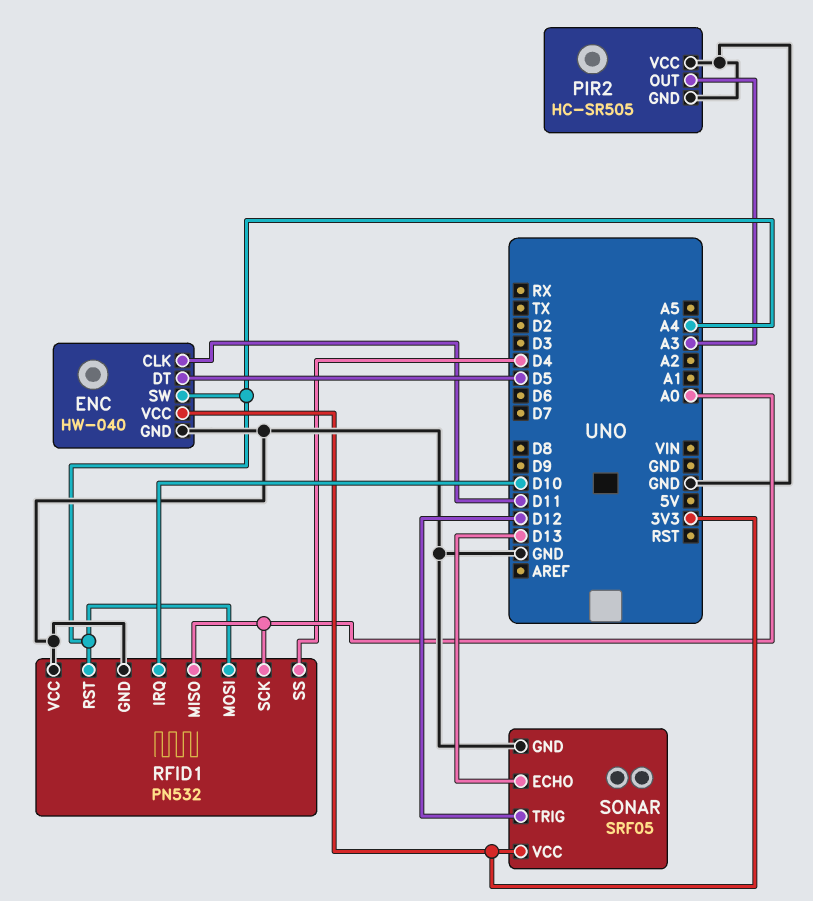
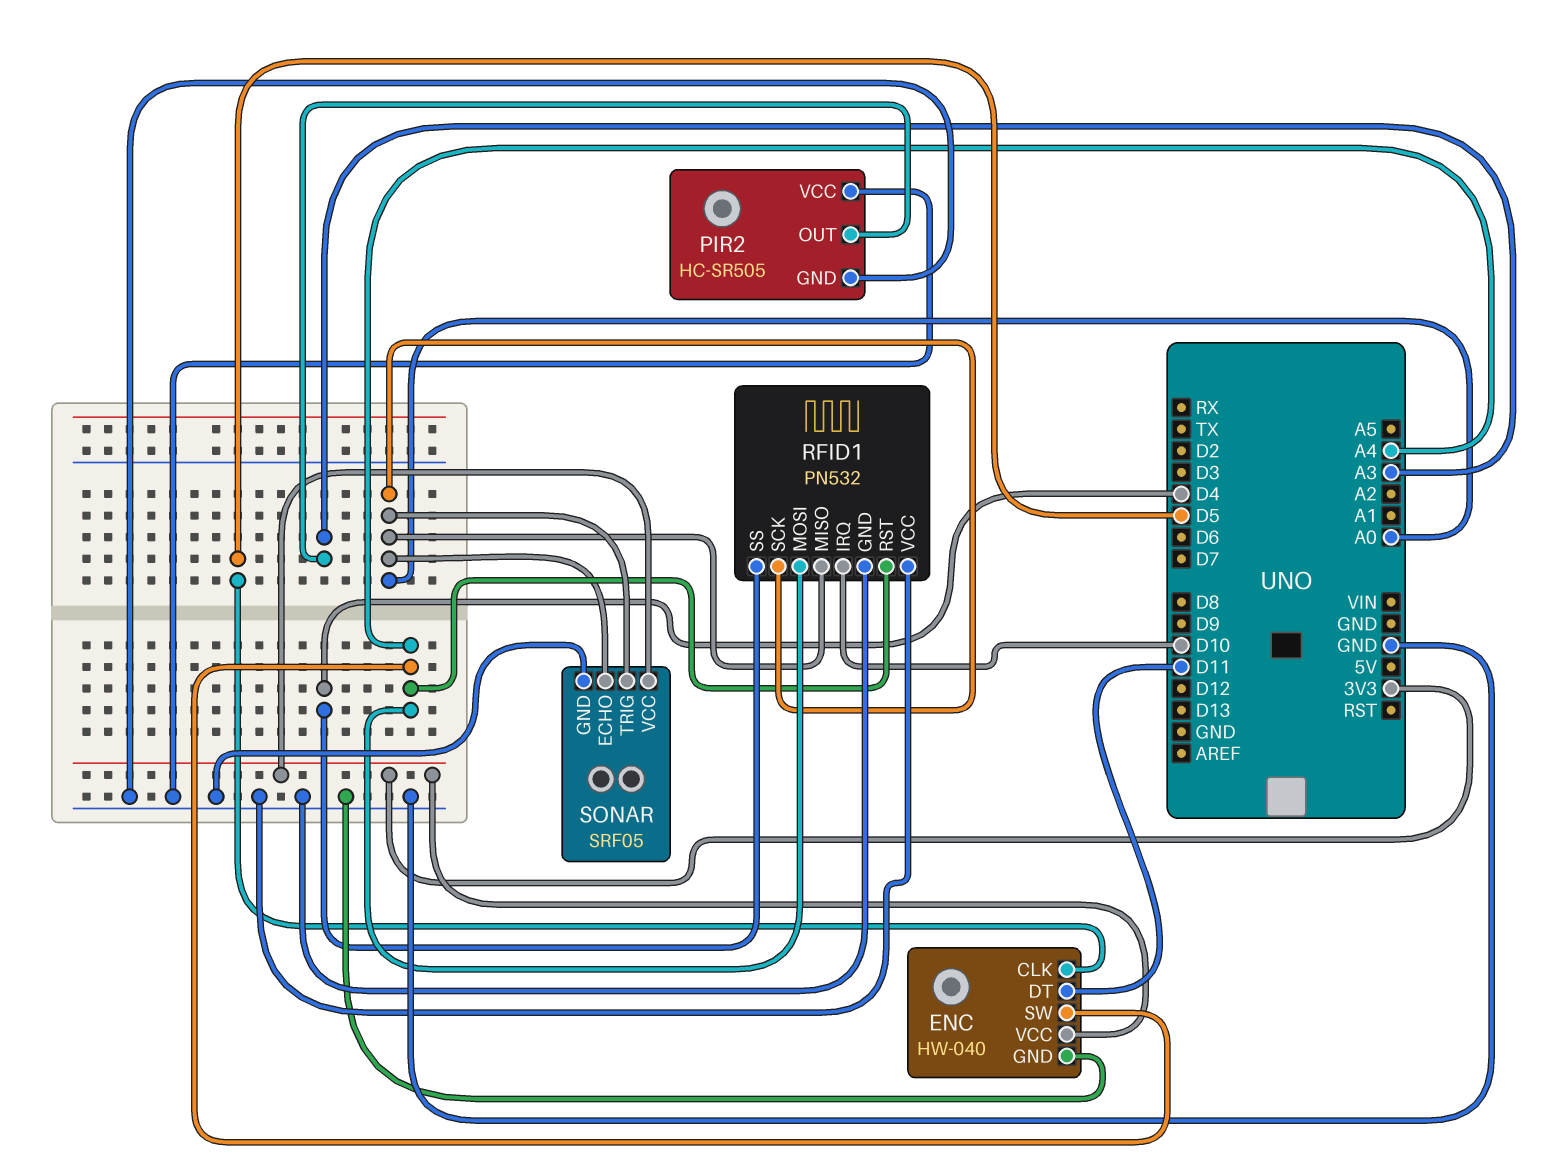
ENC pin CLK: D11 -> D5
ENC pin DT: D5 -> D11
SONAR pin ECHO: D13 -> A0
SONAR pin TRIG: D12 -> A0

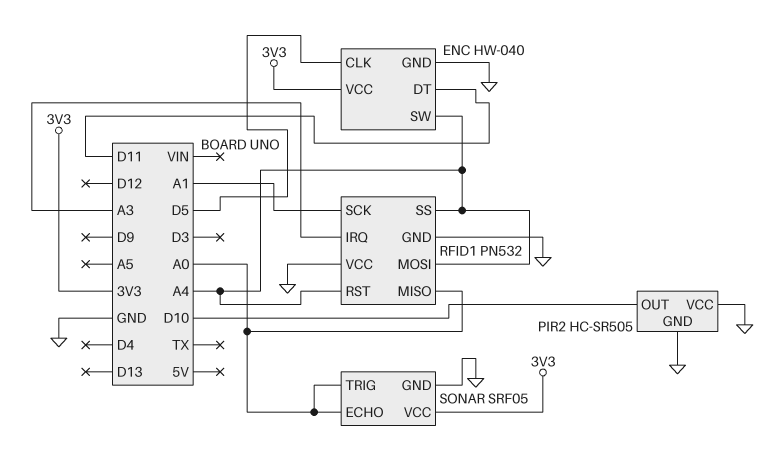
PIR2 pin OUT: A3 -> D10
RFID1 pin IRQ: D10 -> A3
RFID1 pin SCK: A0 -> A1
RFID1 pin SS: D4 -> A4

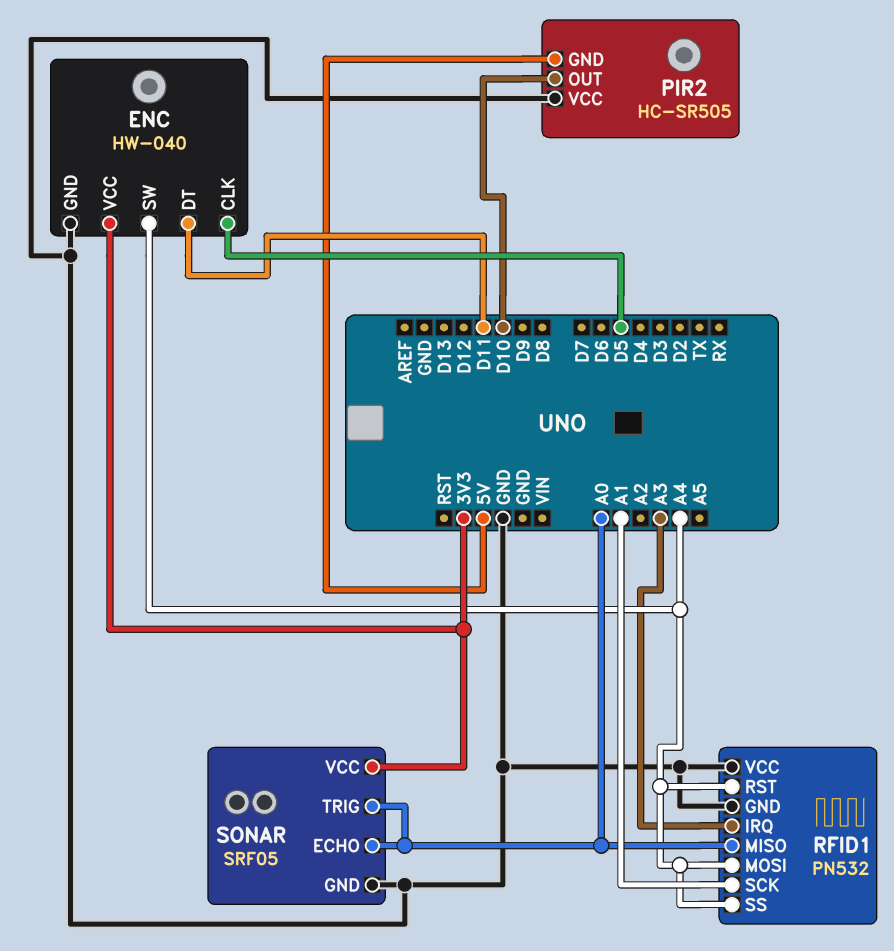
PIR2 pin GND: GND -> 5V

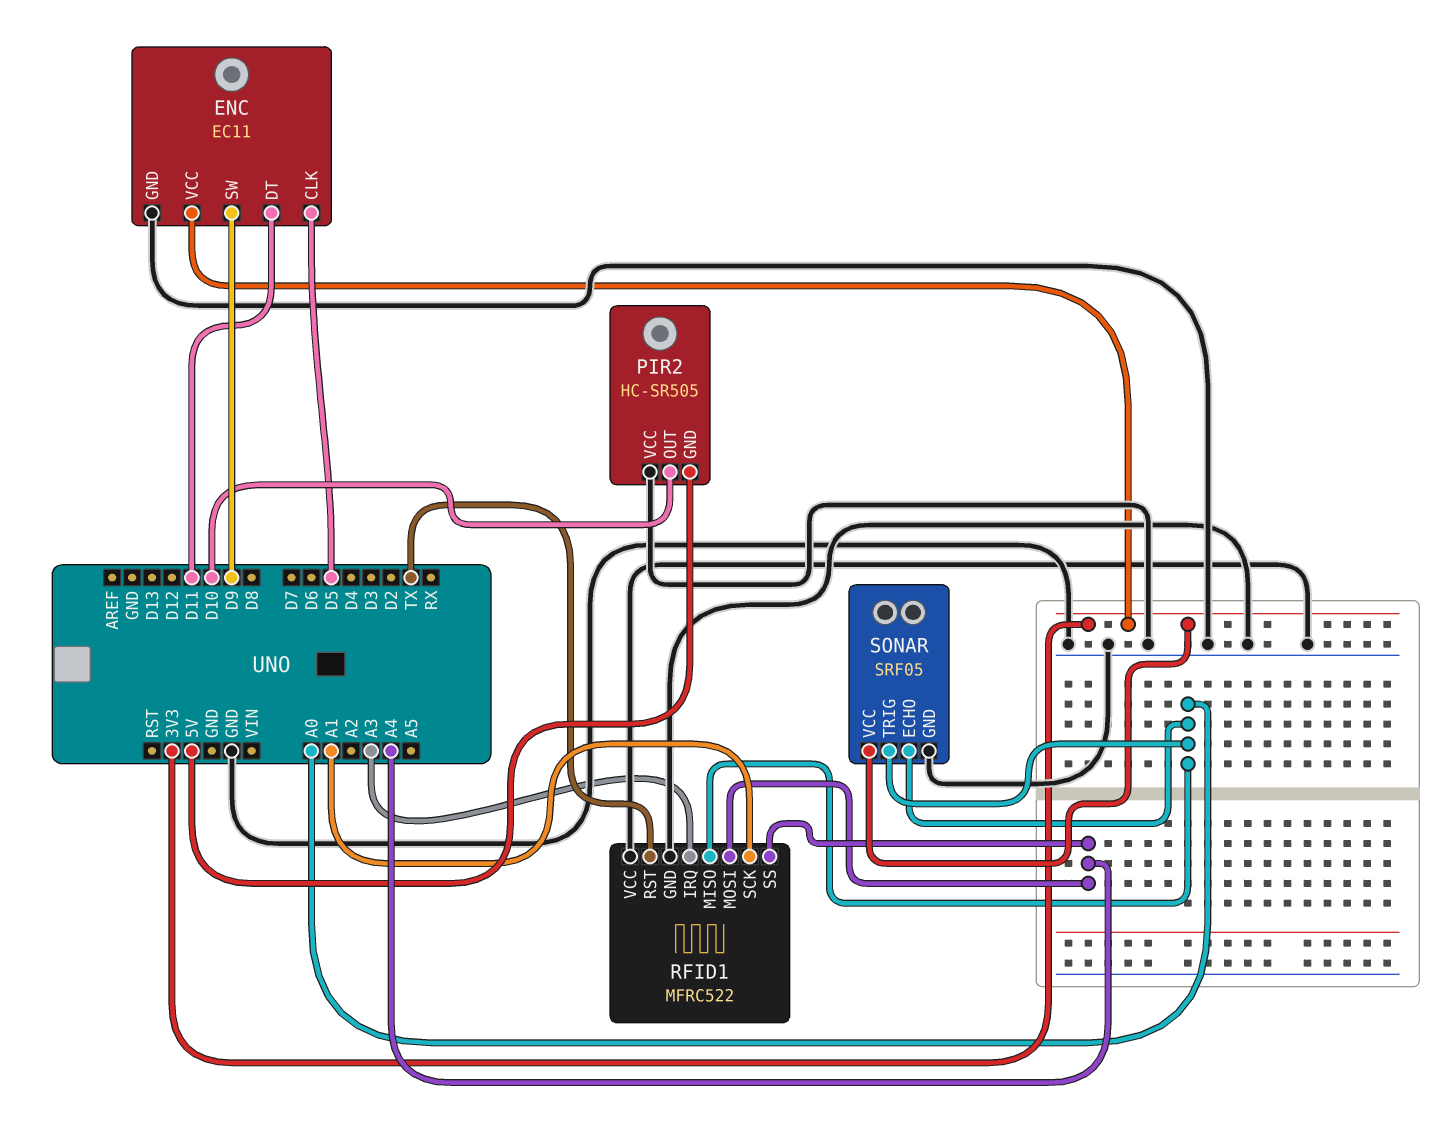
ENC: HW-040 -> EC11
ENC pin SW: A4 -> D9
RFID1: PN532 -> MFRC522
RFID1 pin RST: A4 -> TX

